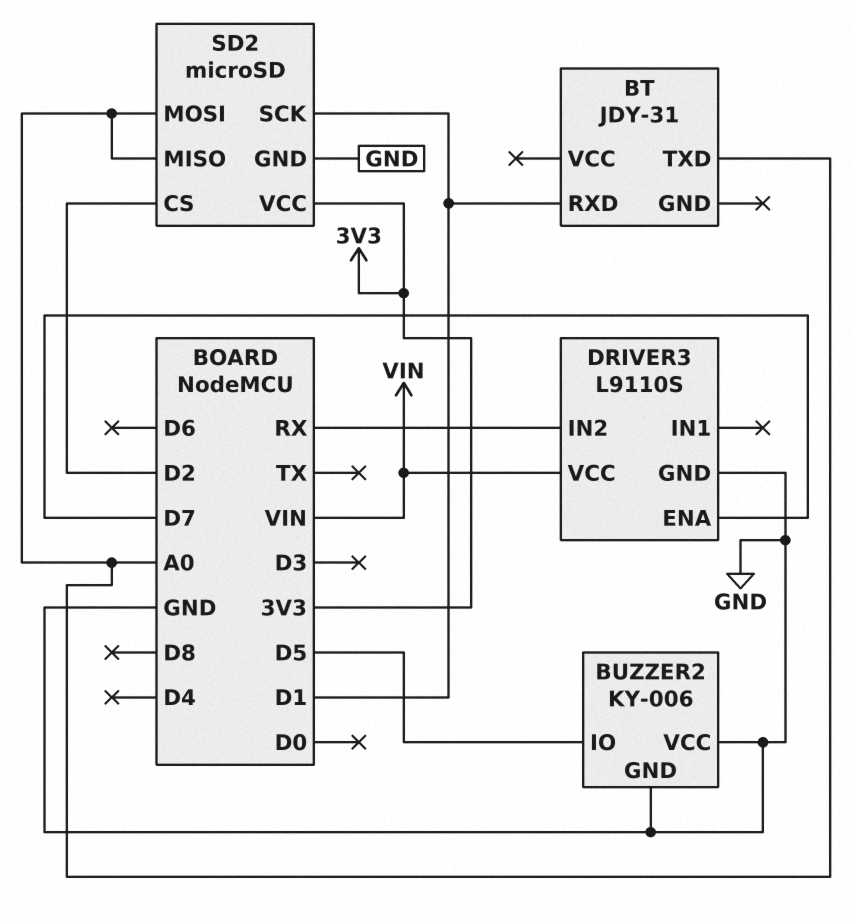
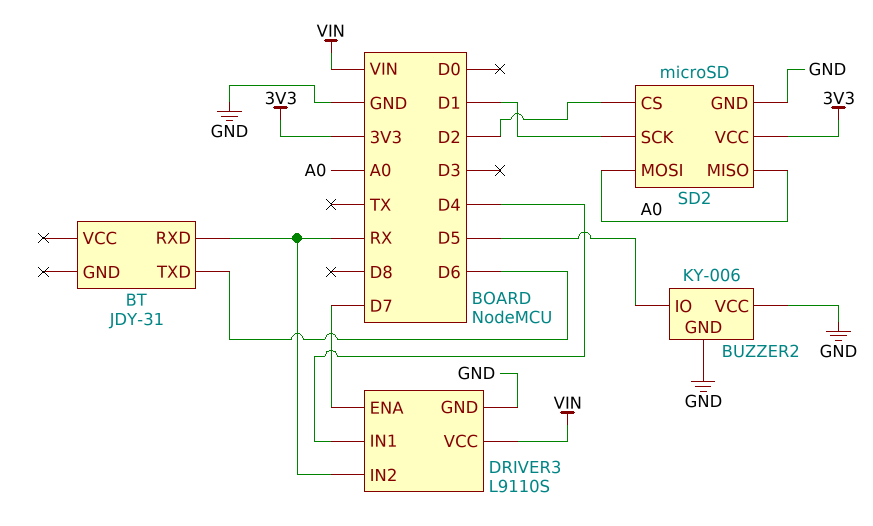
BT pin RXD: D1 -> RX
BT pin TXD: A0 -> D6
DRIVER3 pin IN1: none -> D4

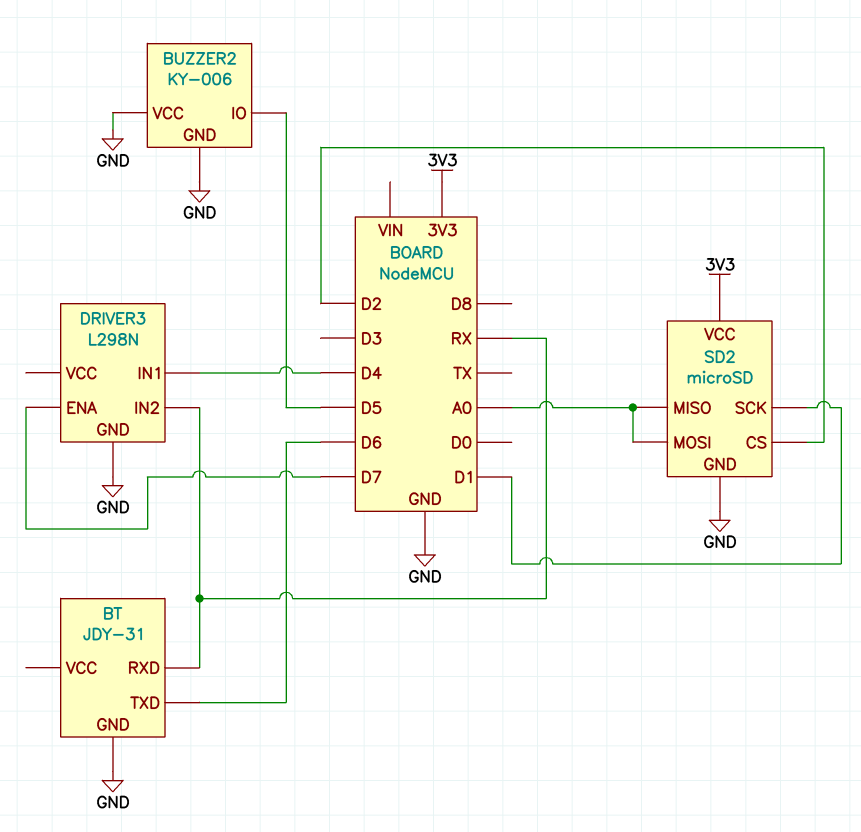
BT pin GND: none -> GND
DRIVER3: L9110S -> L298N
DRIVER3 pin VCC: VIN -> none

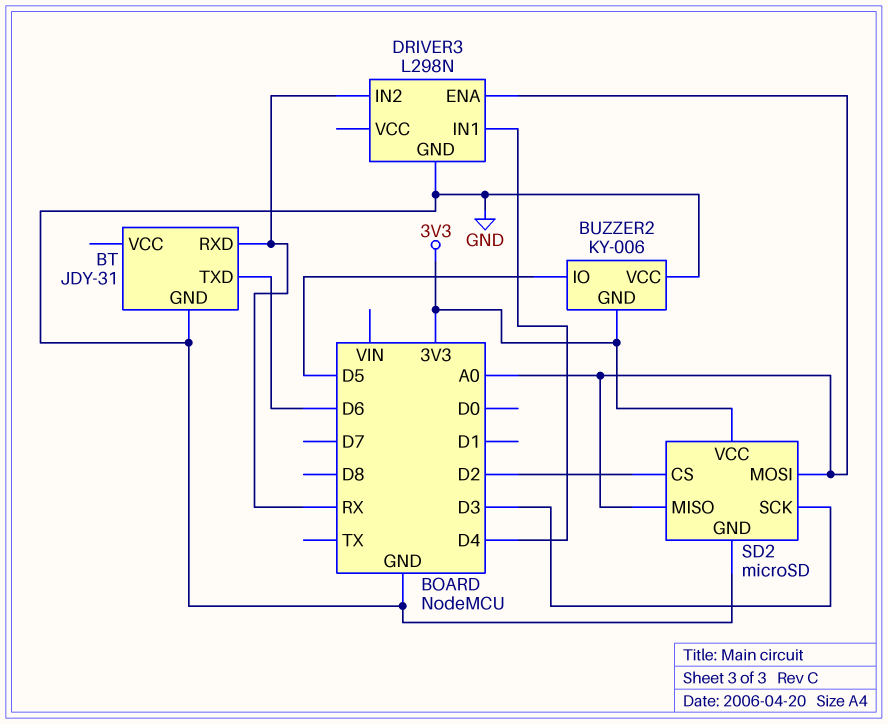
BUZZER2 pin GND: GND -> 3V3
DRIVER3 pin ENA: D7 -> A0
SD2 pin SCK: D1 -> D3

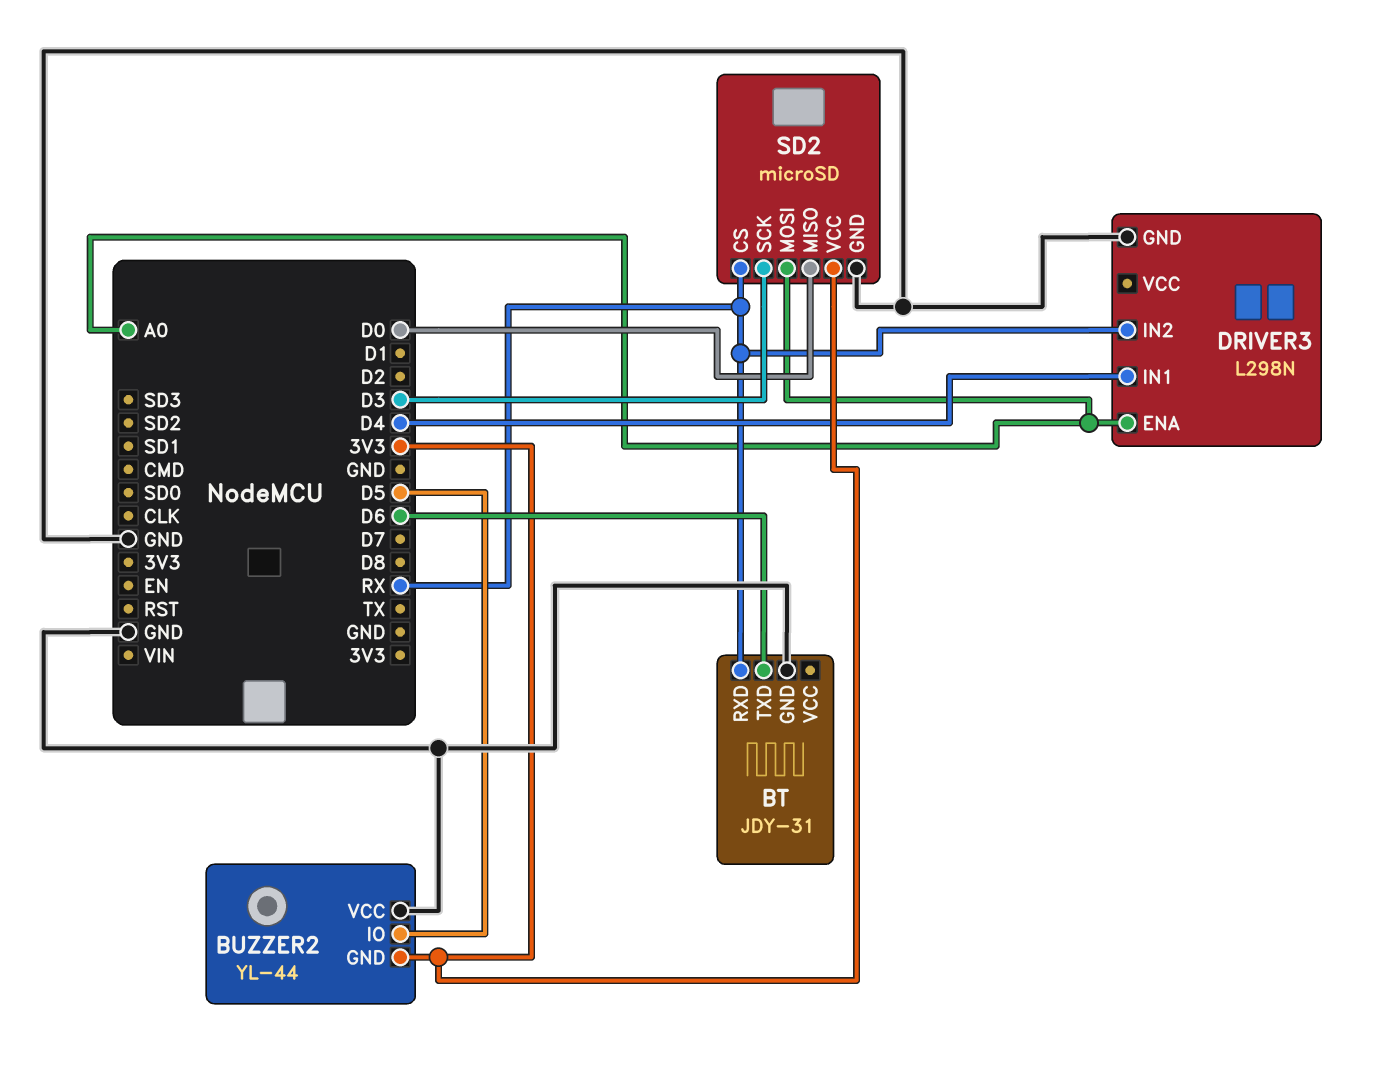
BUZZER2: KY-006 -> YL-44
SD2 pin CS: D2 -> RX
SD2 pin MISO: A0 -> D0

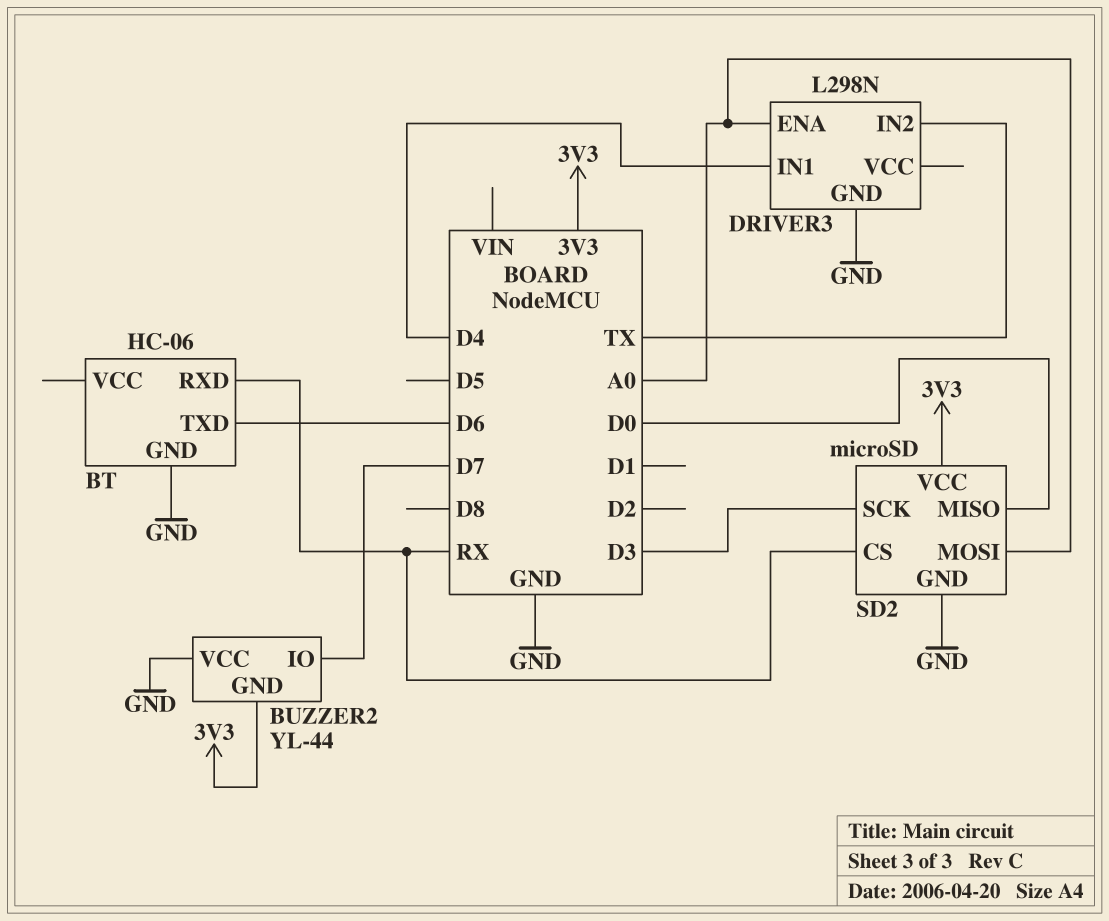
BT: JDY-31 -> HC-06
BUZZER2 pin IO: D5 -> D7
DRIVER3 pin IN2: RX -> TX

